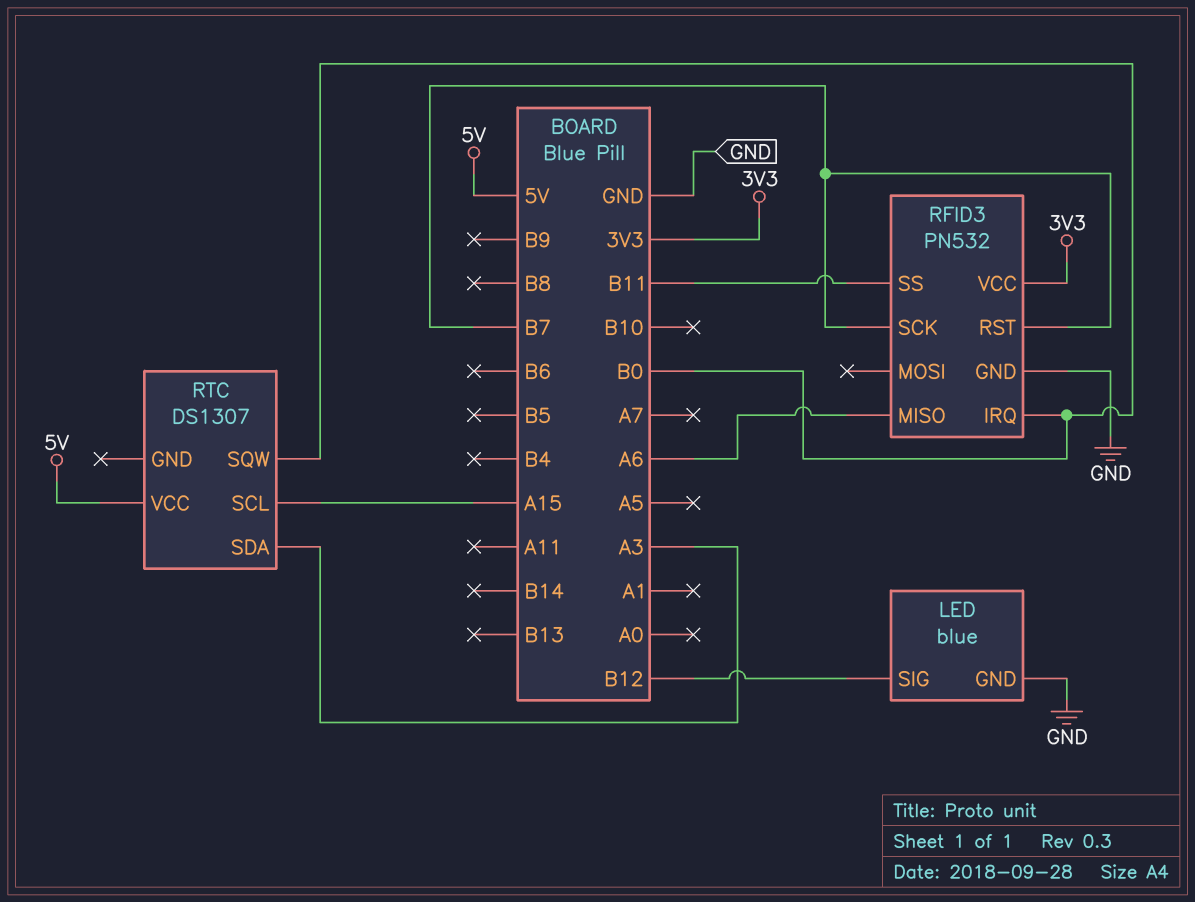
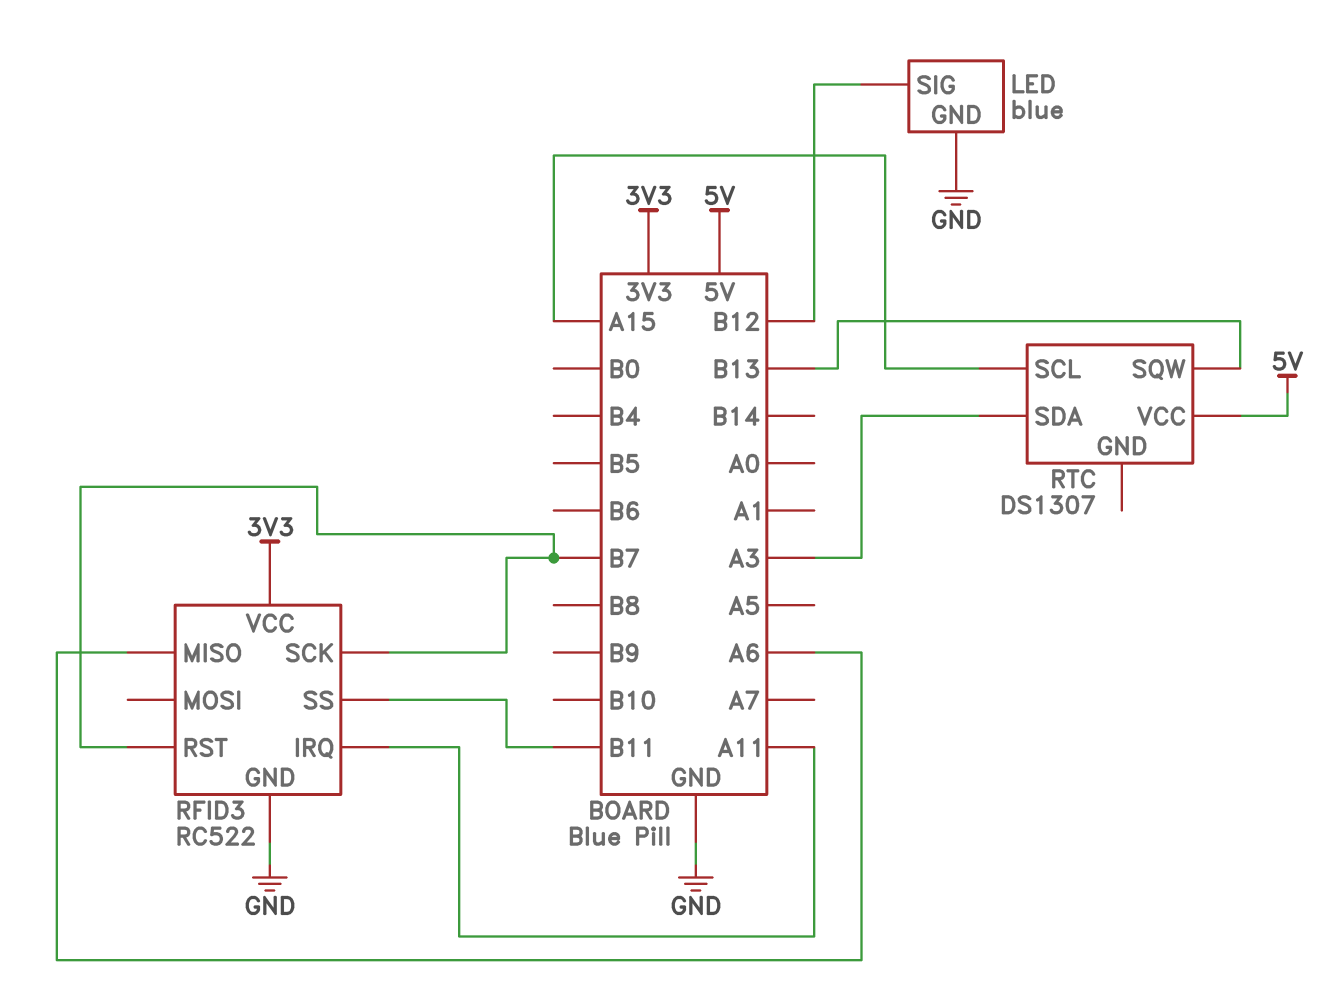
RFID3: PN532 -> RC522
RFID3 pin IRQ: B0 -> A11
RTC pin SQW: B0 -> B13

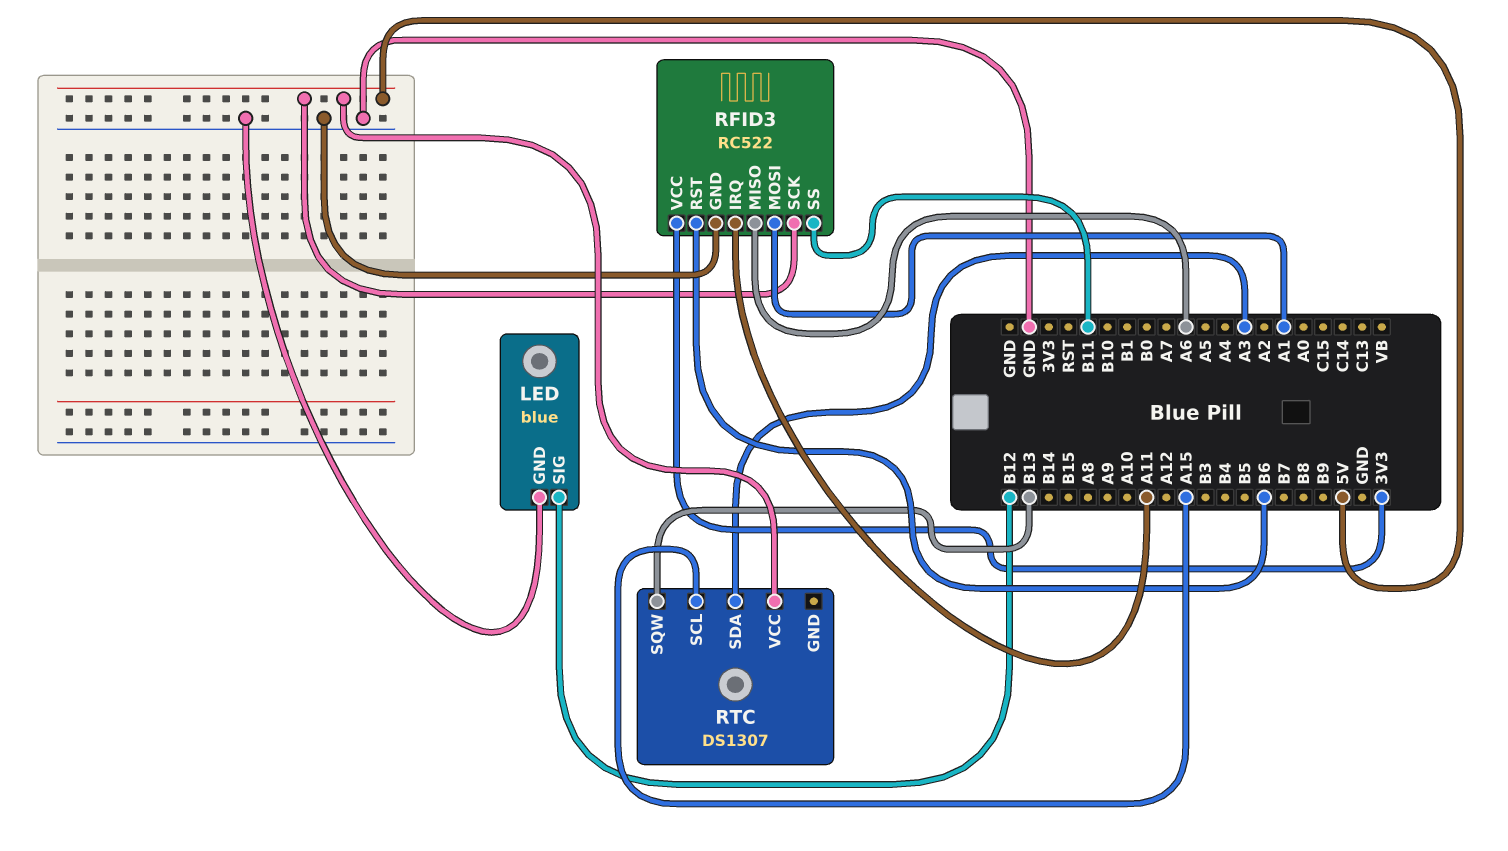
RFID3 pin MOSI: none -> A1
RFID3 pin RST: B7 -> B6
RFID3 pin SCK: B7 -> 5V

